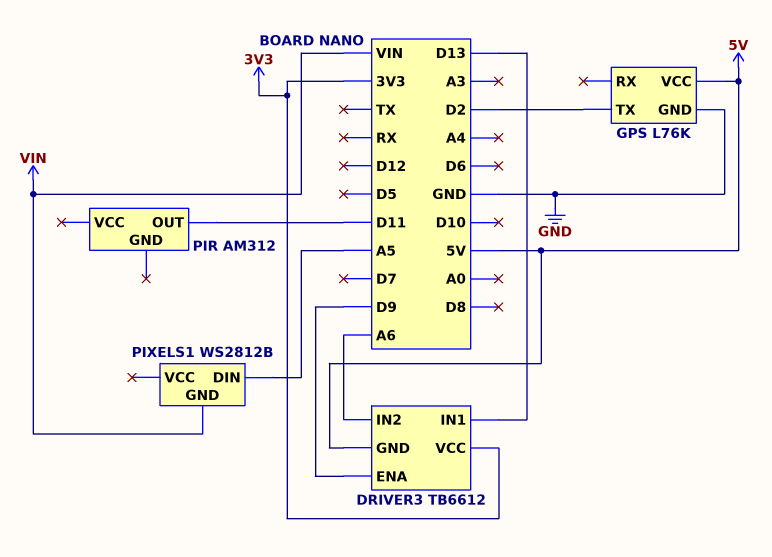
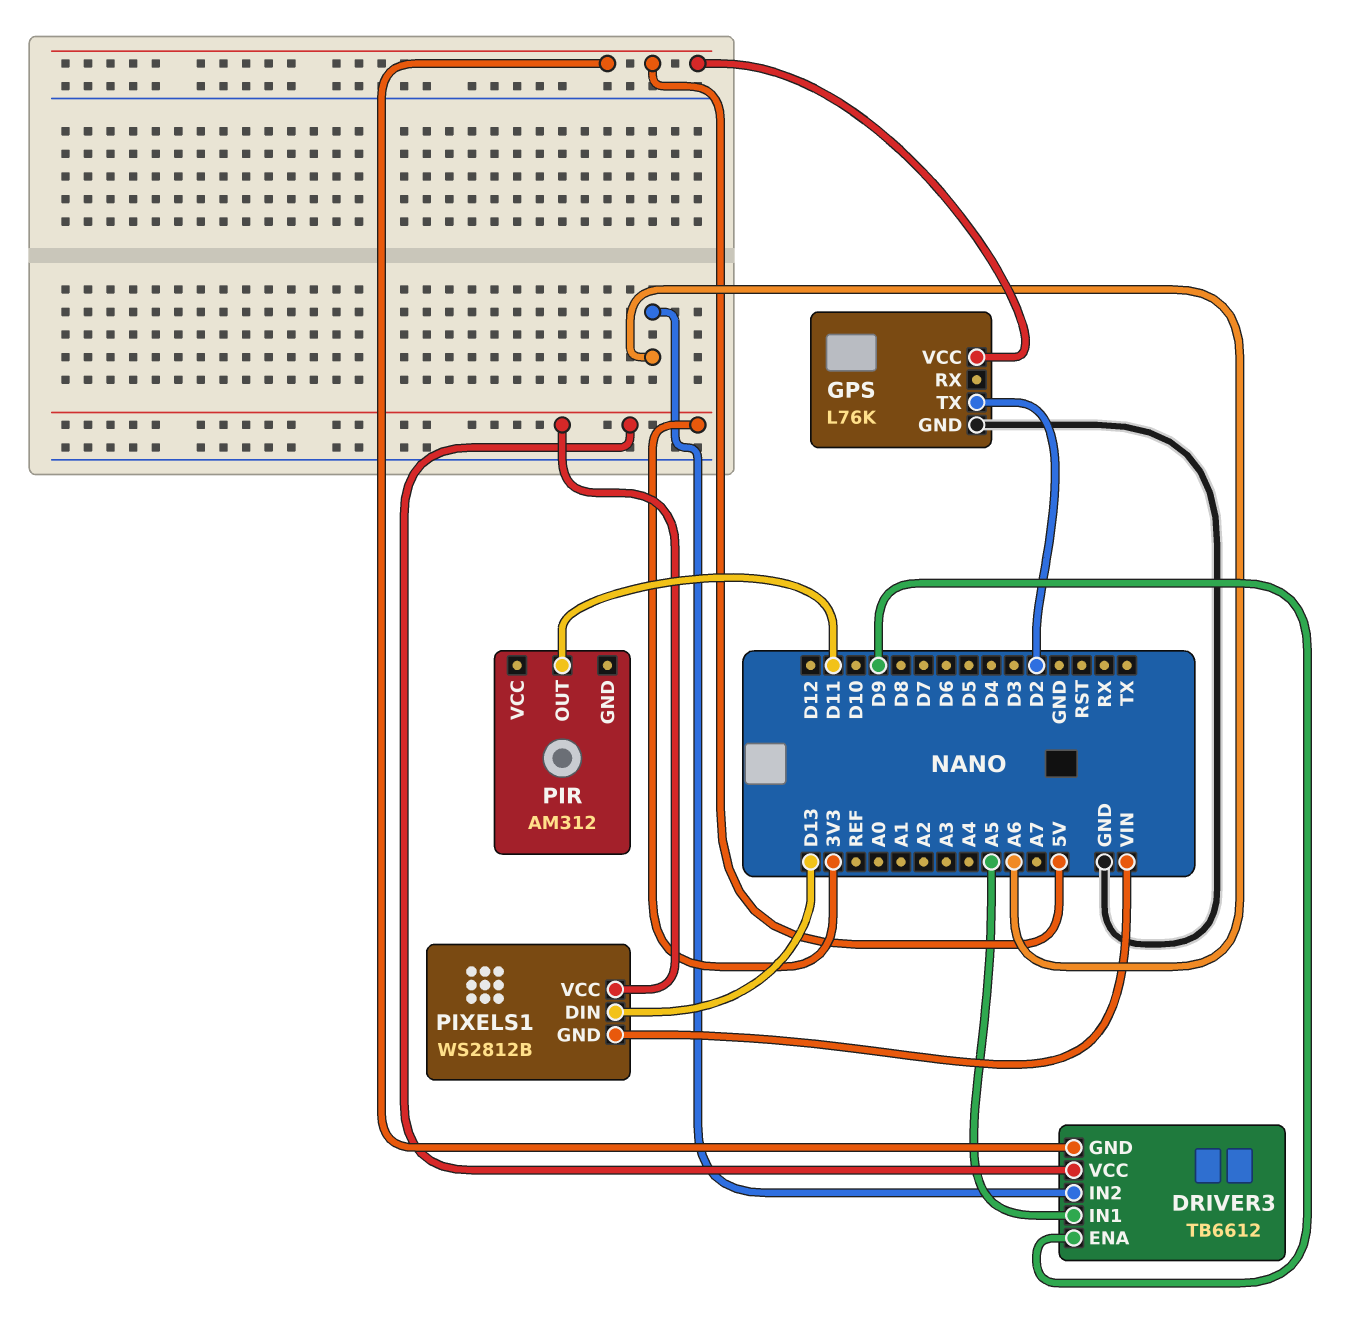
DRIVER3 pin IN1: D13 -> A5
PIXELS1 pin DIN: A5 -> D13
PIXELS1 pin VCC: none -> 3V3

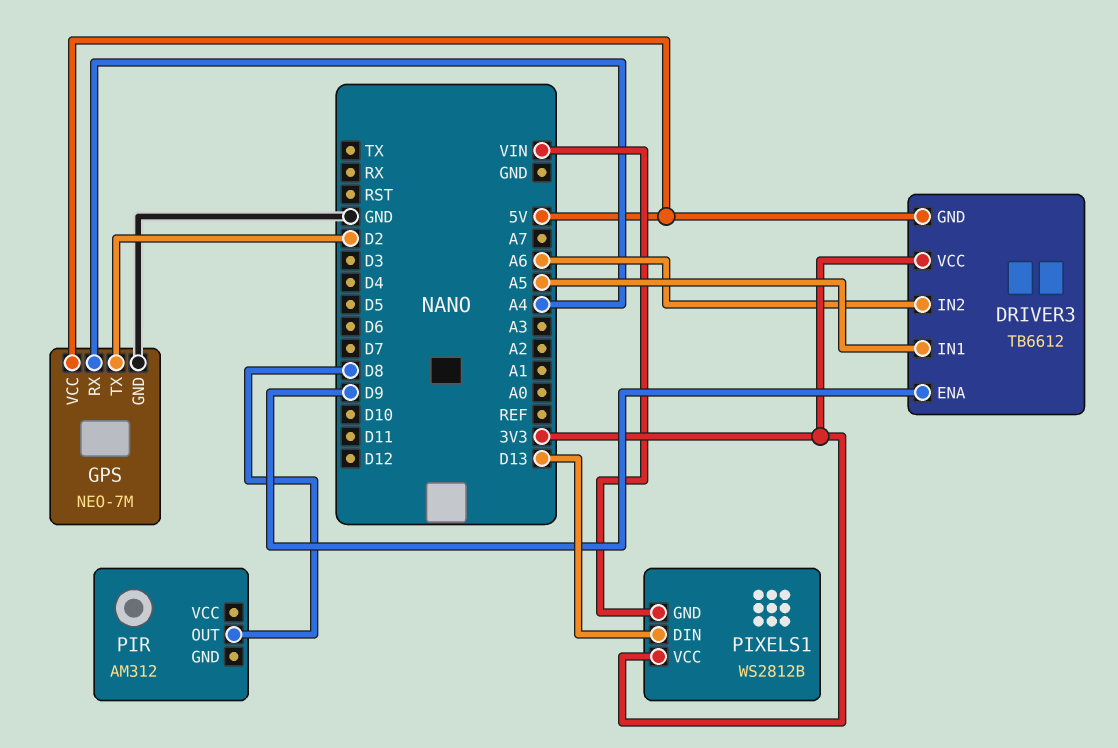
GPS: L76K -> NEO-7M
GPS pin RX: none -> A4
PIR pin OUT: D11 -> D8

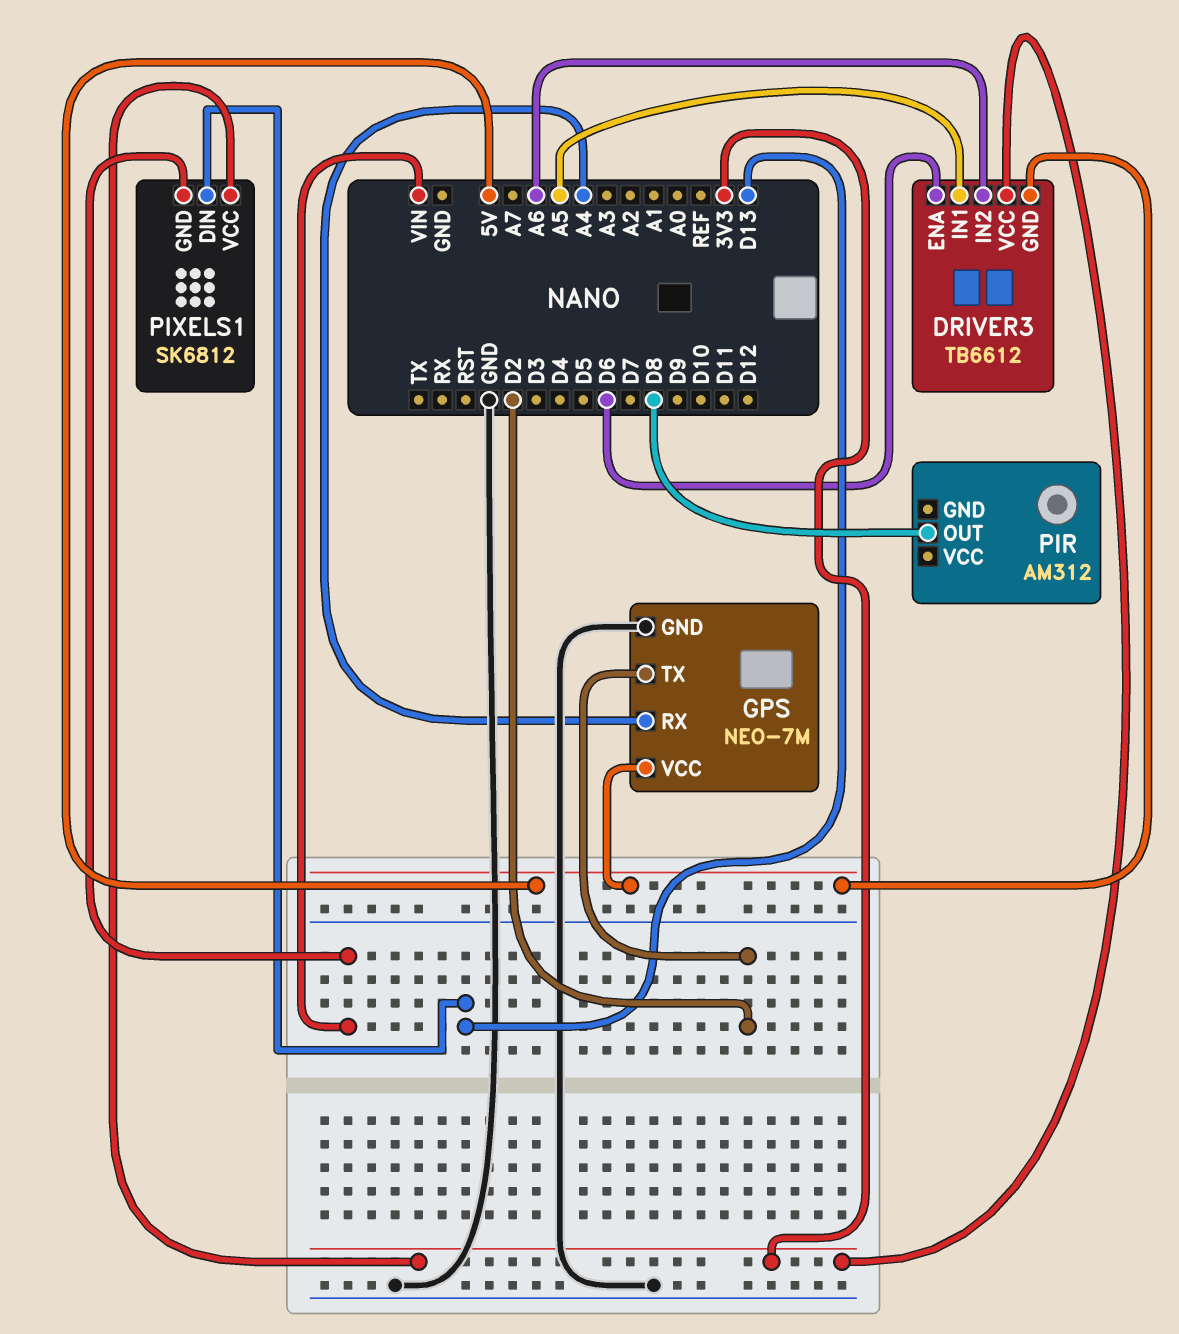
DRIVER3 pin ENA: D9 -> D6
PIXELS1: WS2812B -> SK6812

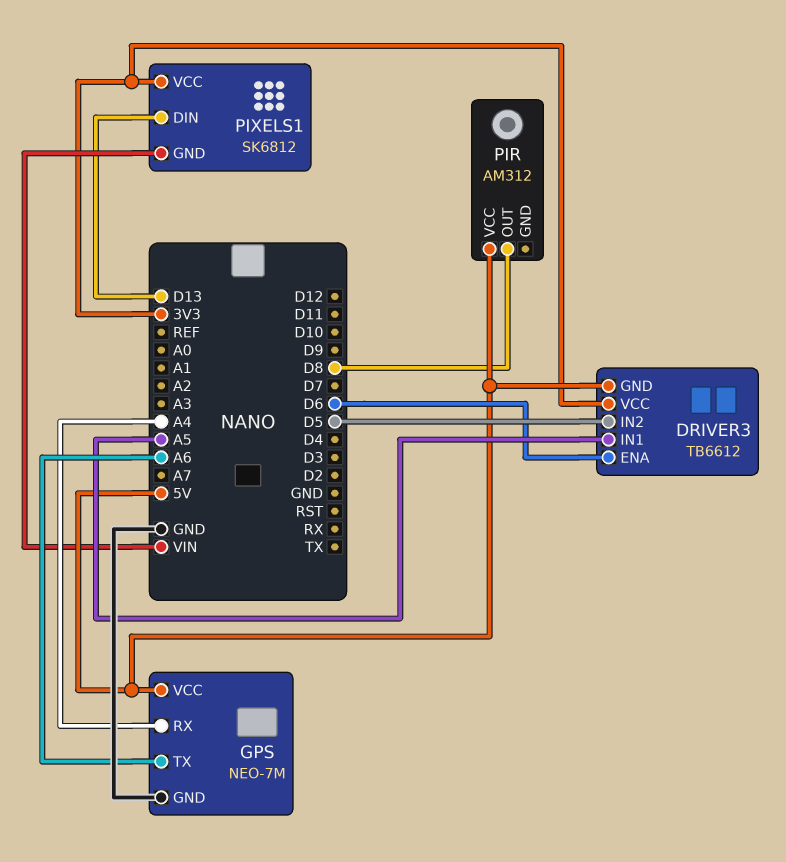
DRIVER3 pin IN2: A6 -> D5
GPS pin TX: D2 -> A6
PIR pin VCC: none -> 5V

